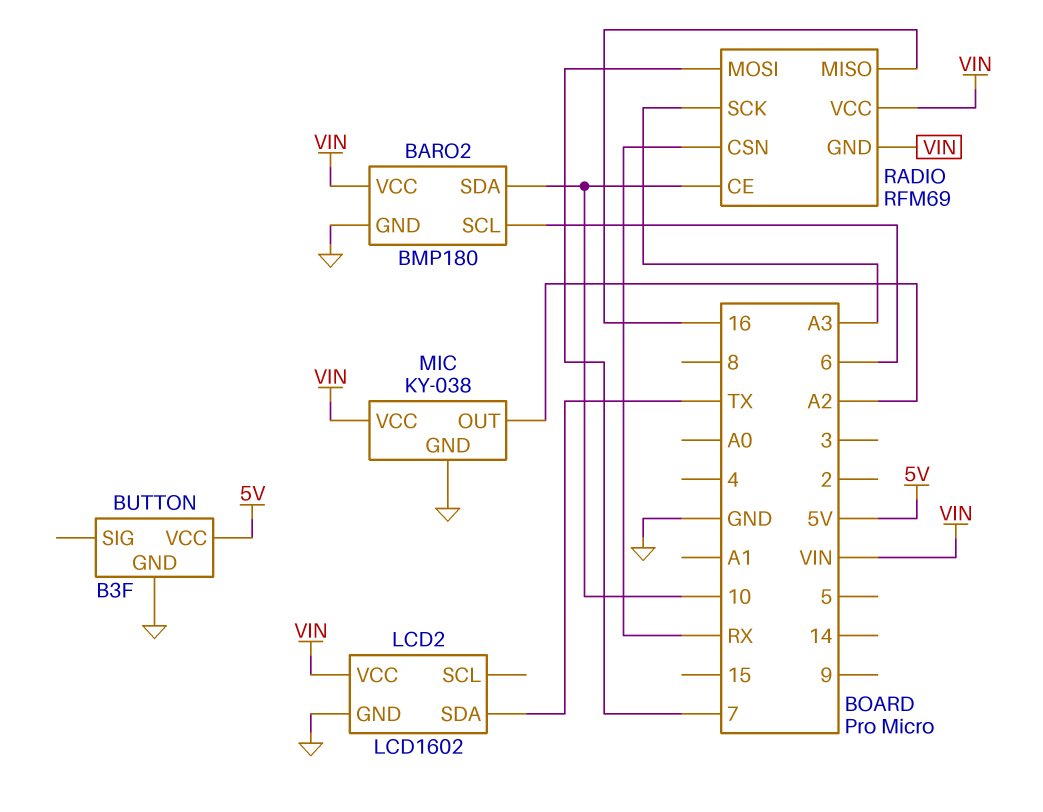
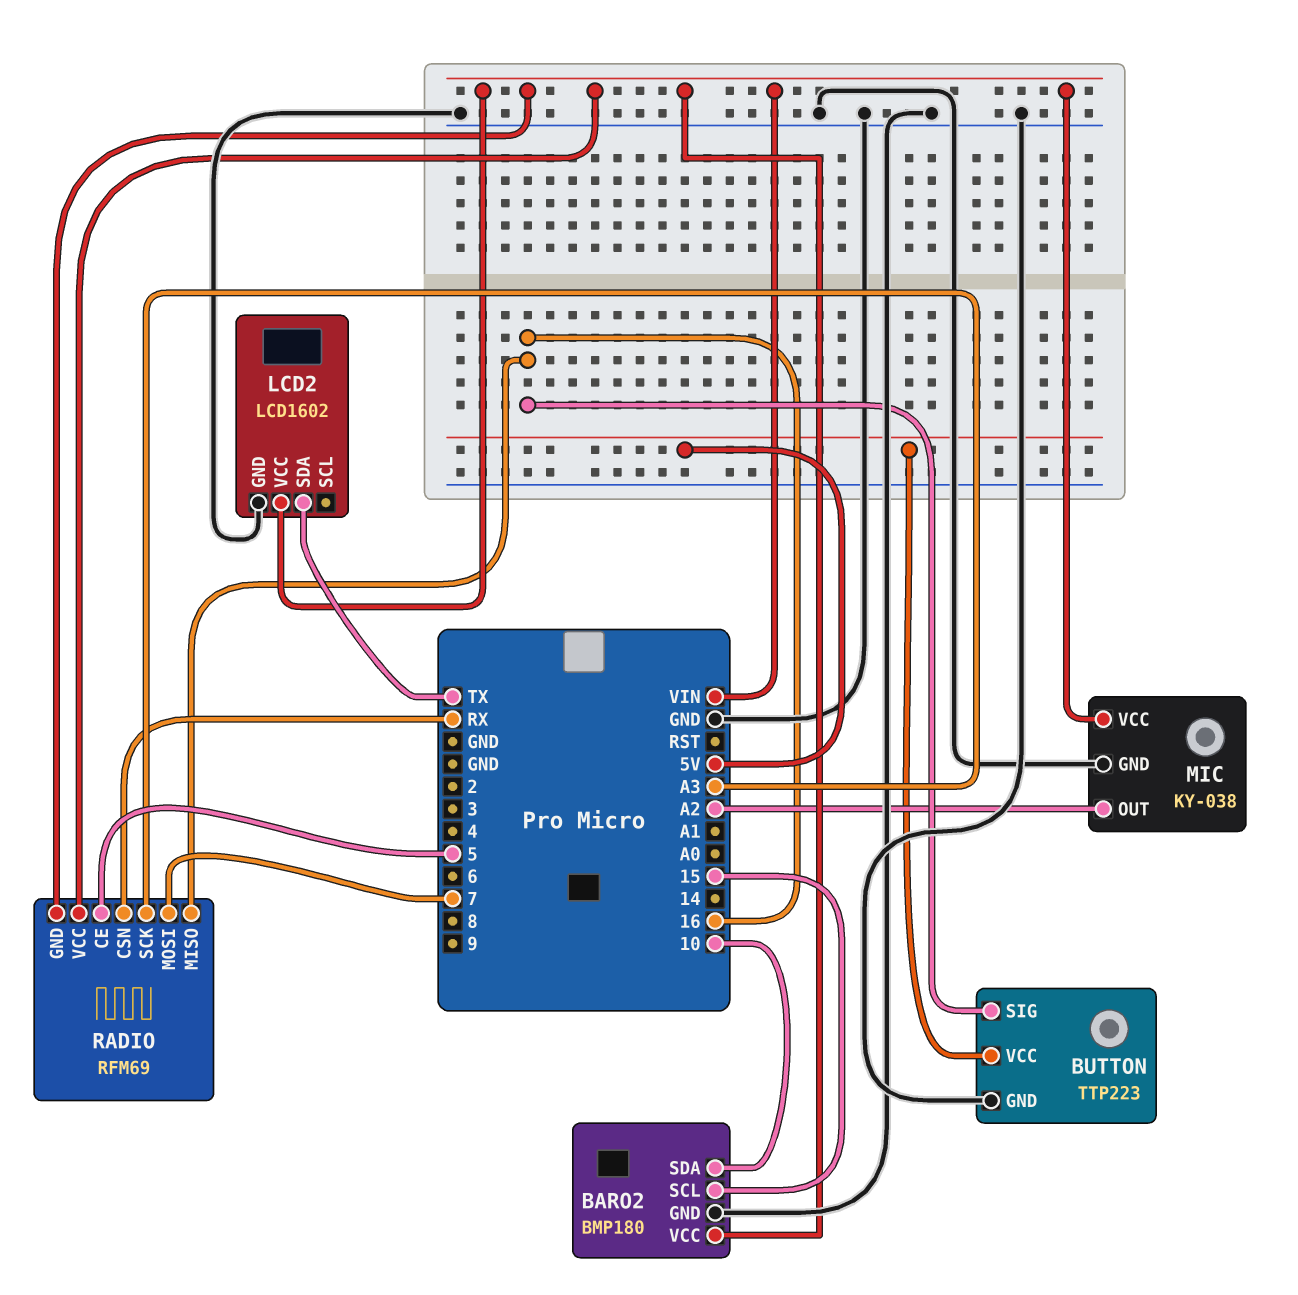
BARO2 pin SCL: 6 -> 15
BUTTON: B3F -> TTP223
BUTTON pin SIG: none -> 16
RADIO pin CE: 10 -> 5

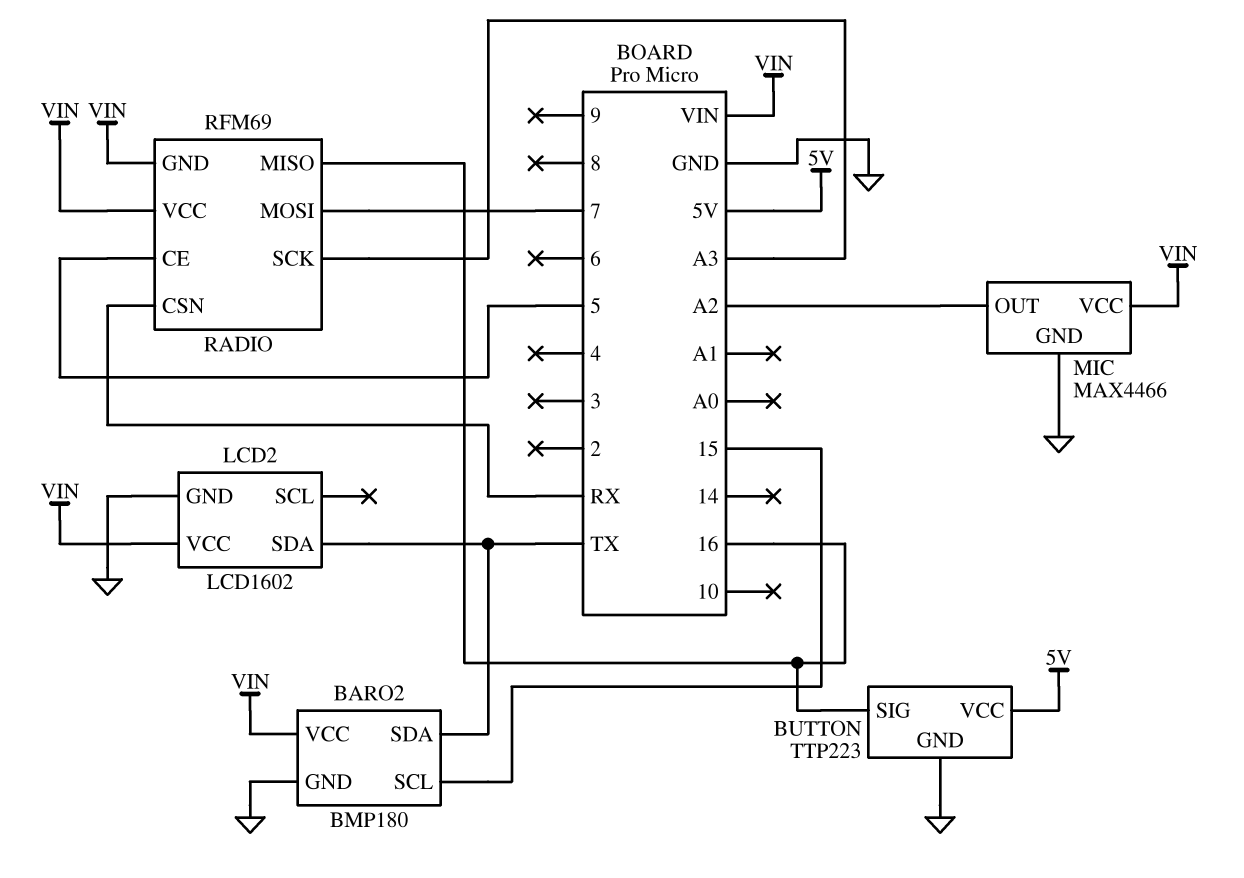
BARO2 pin SDA: 10 -> TX
MIC: KY-038 -> MAX4466

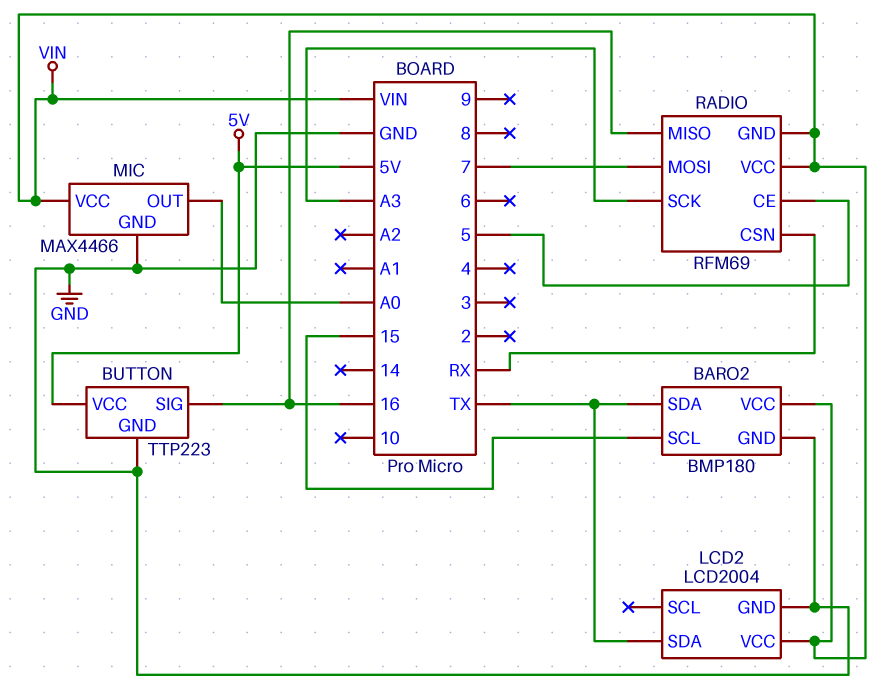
LCD2: LCD1602 -> LCD2004
MIC pin OUT: A2 -> A0

